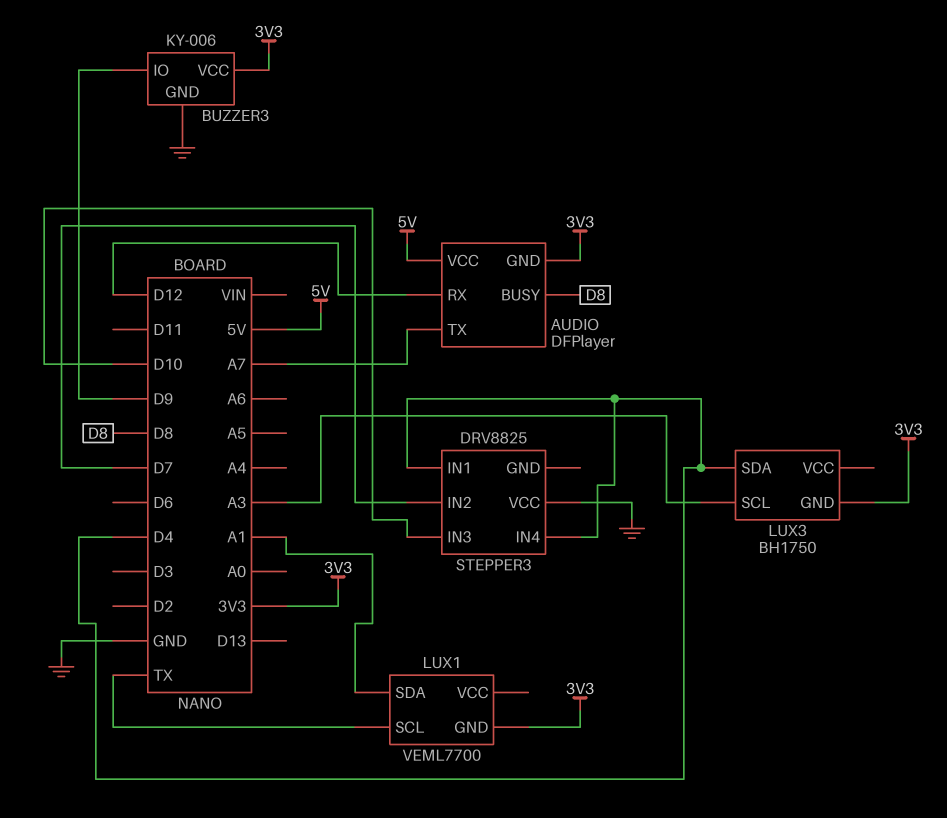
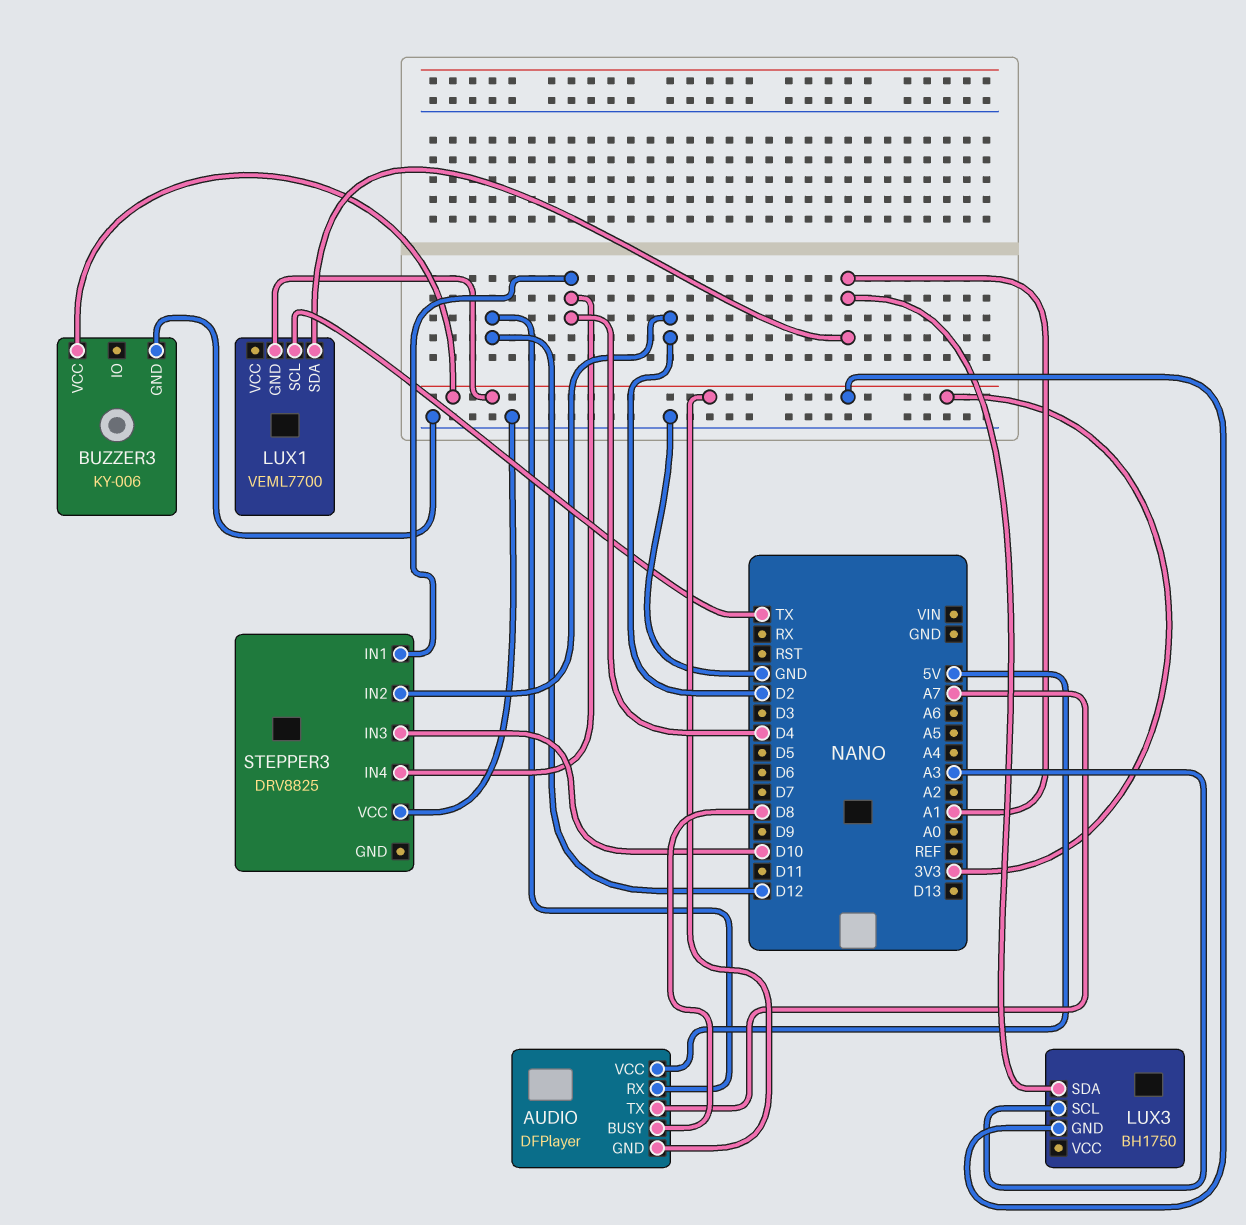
BUZZER3 pin IO: D9 -> none
LUX3 pin SDA: D4 -> A1
STEPPER3 pin IN2: D7 -> D2

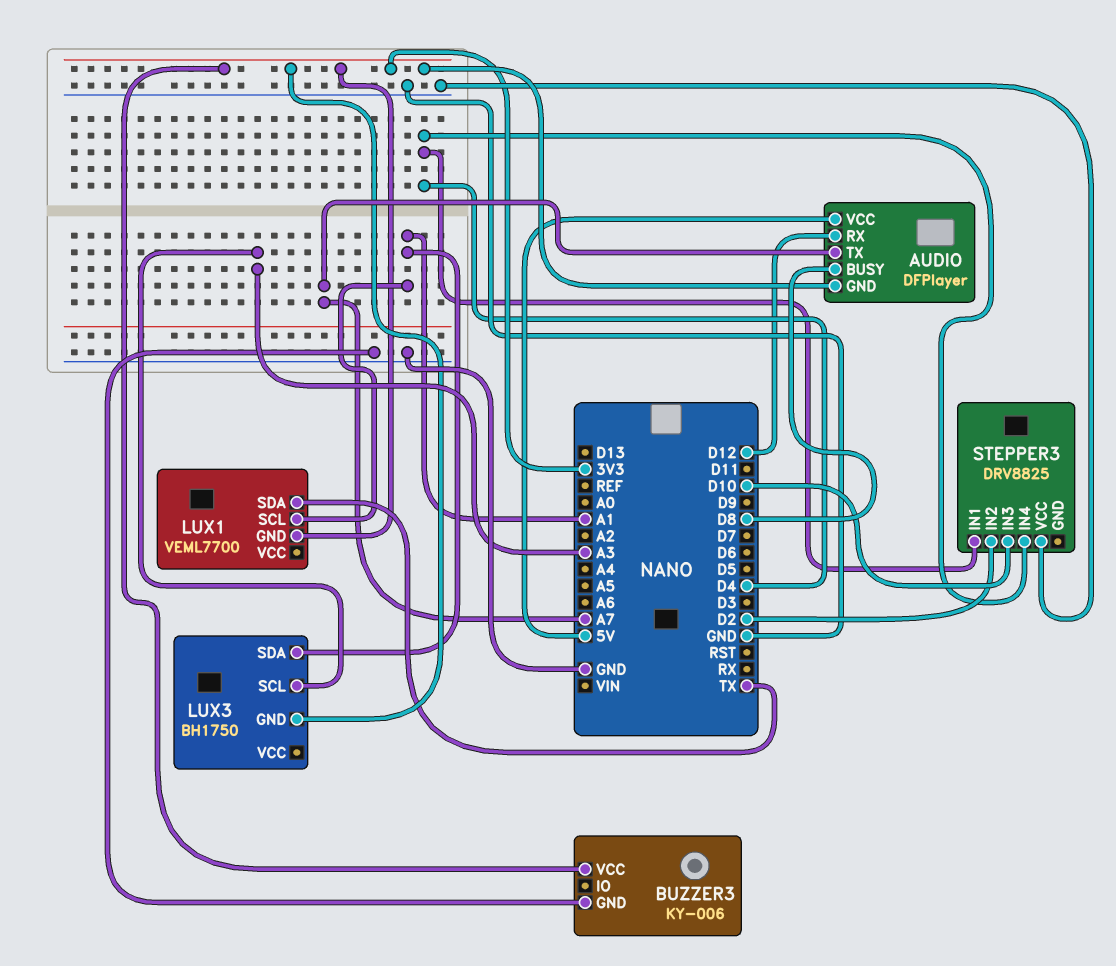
LUX1 pin SCL: TX -> A1
LUX1 pin SDA: A1 -> TX

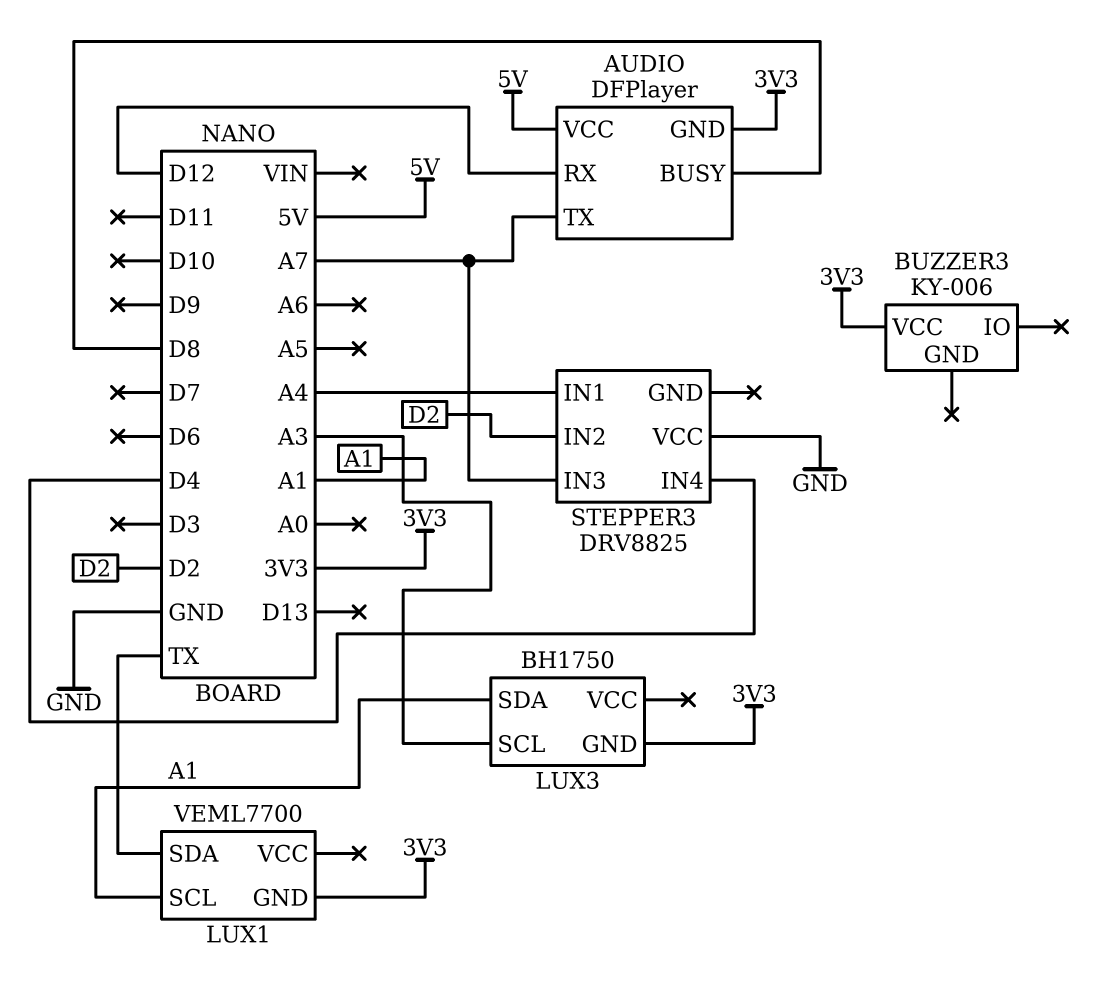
BUZZER3 pin GND: GND -> none
STEPPER3 pin IN1: D4 -> A4
STEPPER3 pin IN3: D10 -> A7

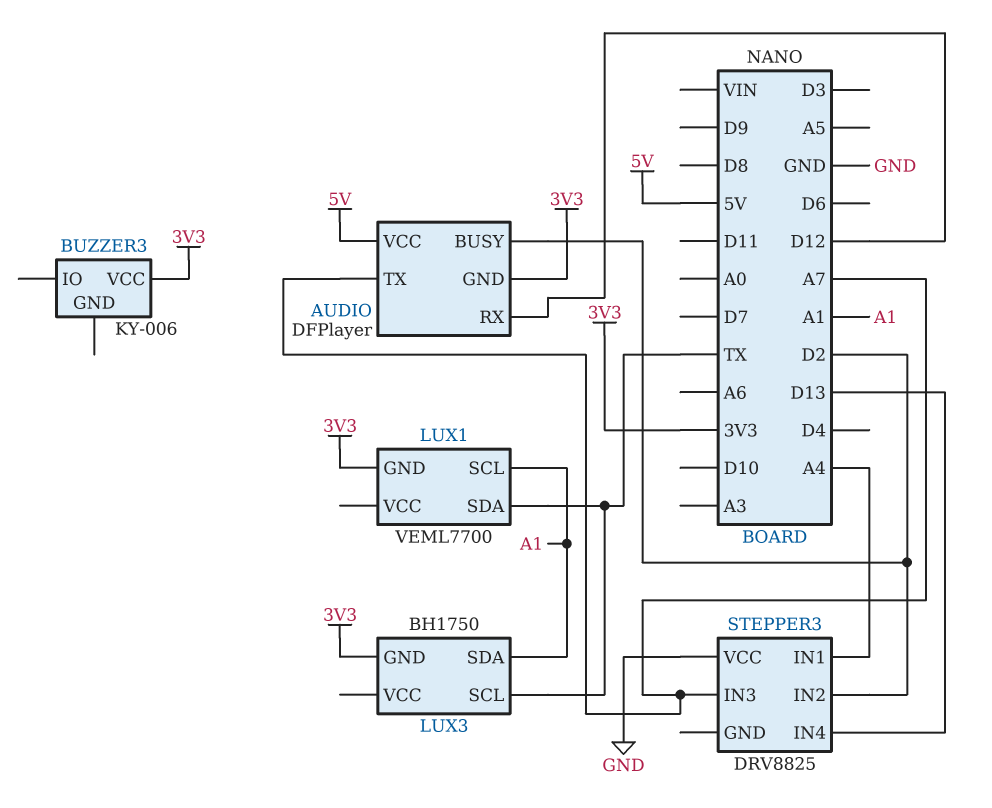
AUDIO pin BUSY: D8 -> D2
LUX3 pin SCL: A3 -> TX
STEPPER3 pin IN4: D4 -> D13

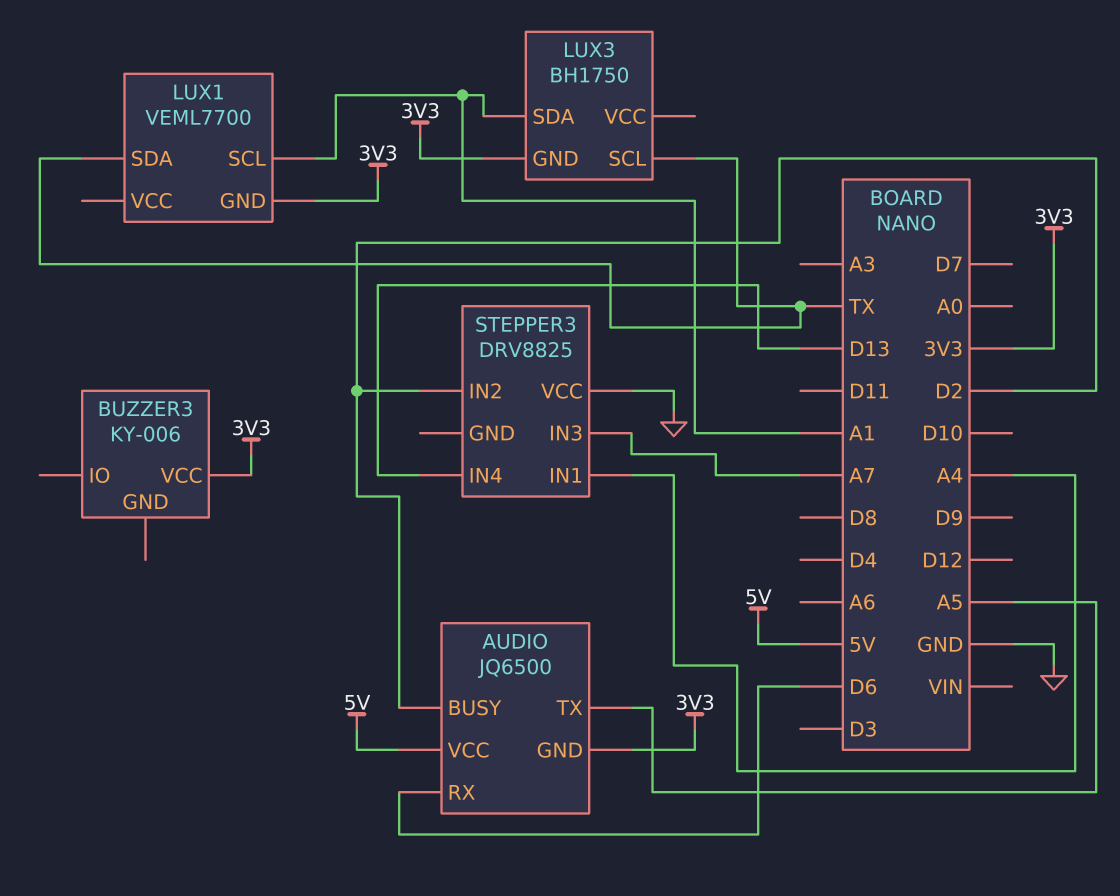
AUDIO: DFPlayer -> JQ6500
AUDIO pin RX: D12 -> D6
AUDIO pin TX: A7 -> A5

